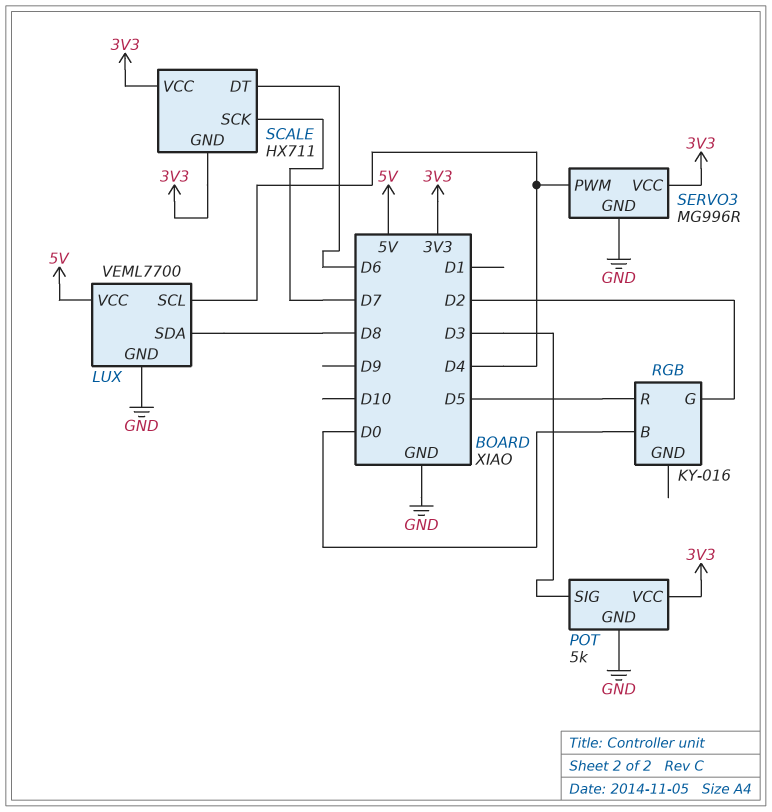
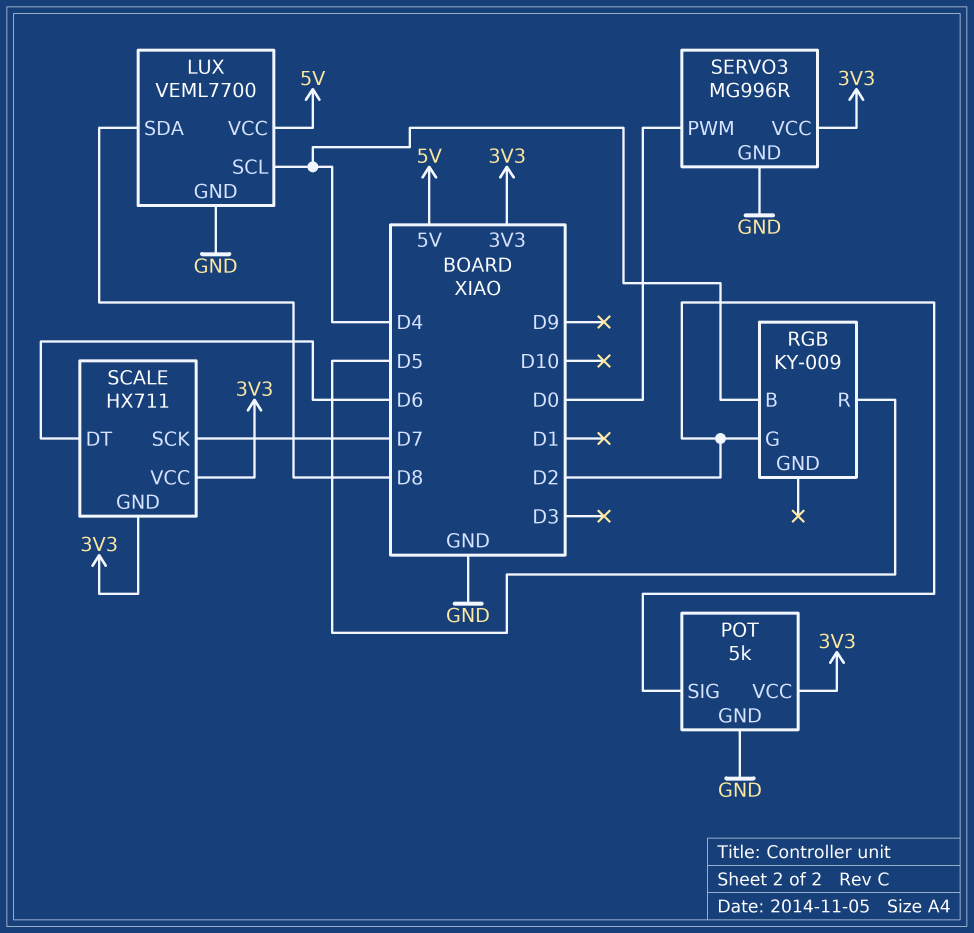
POT pin SIG: D3 -> D2
RGB: KY-016 -> KY-009
RGB pin B: D0 -> D4
SERVO3 pin PWM: D4 -> D0

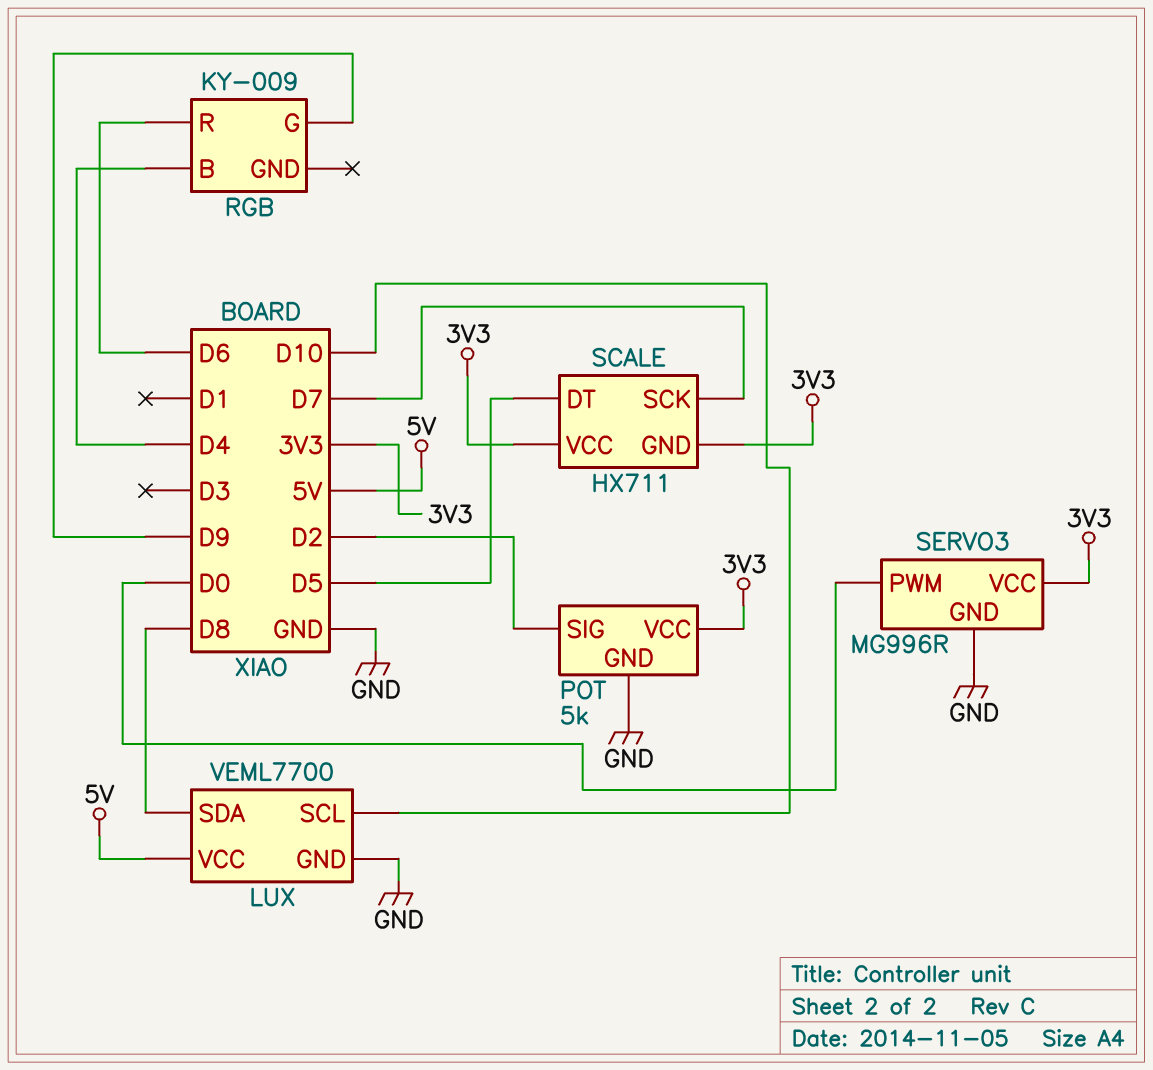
LUX pin SCL: D4 -> D10
RGB pin G: D2 -> D9
RGB pin R: D5 -> D6
SCALE pin DT: D6 -> D5

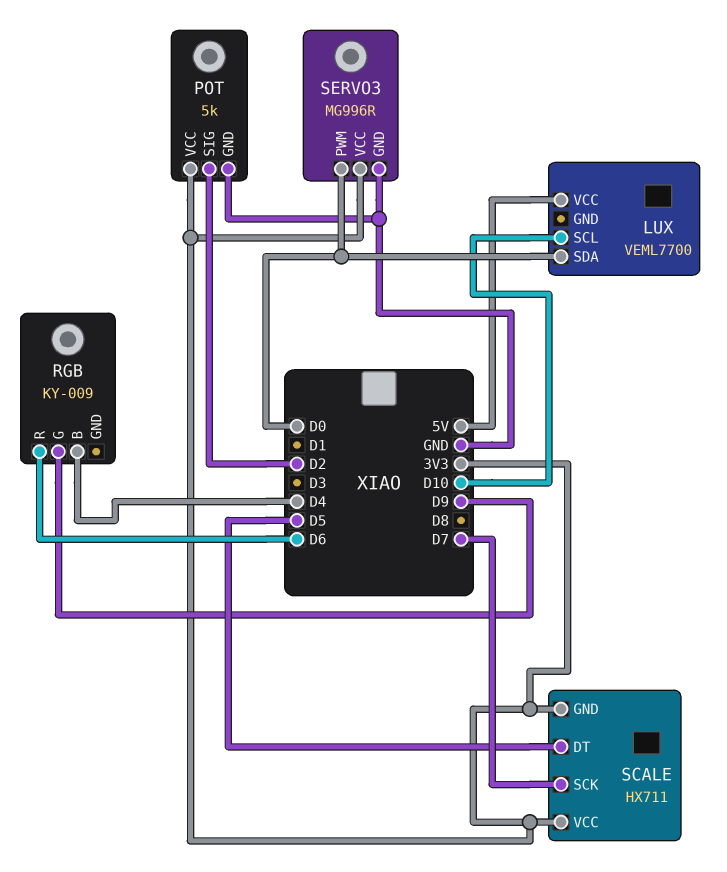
LUX pin GND: GND -> none
LUX pin SDA: D8 -> D0

